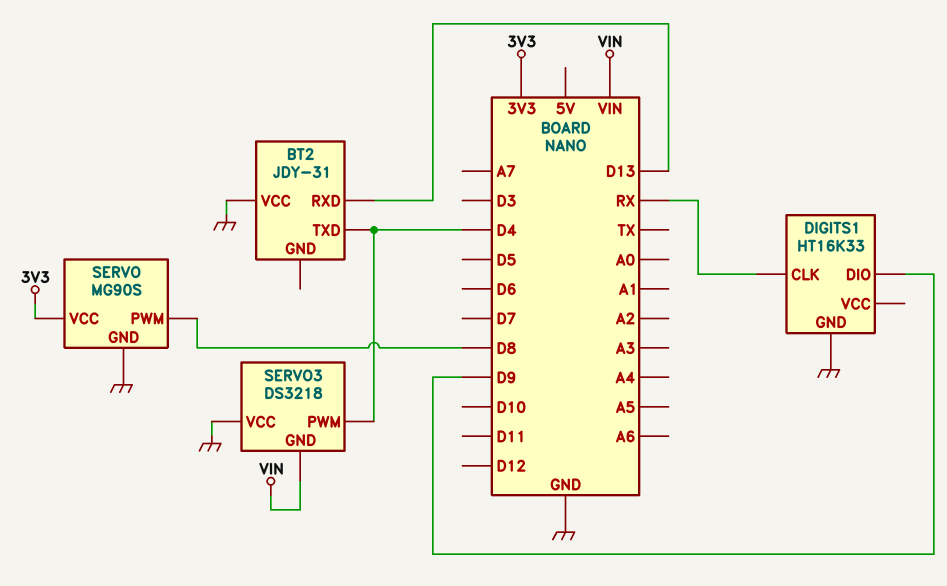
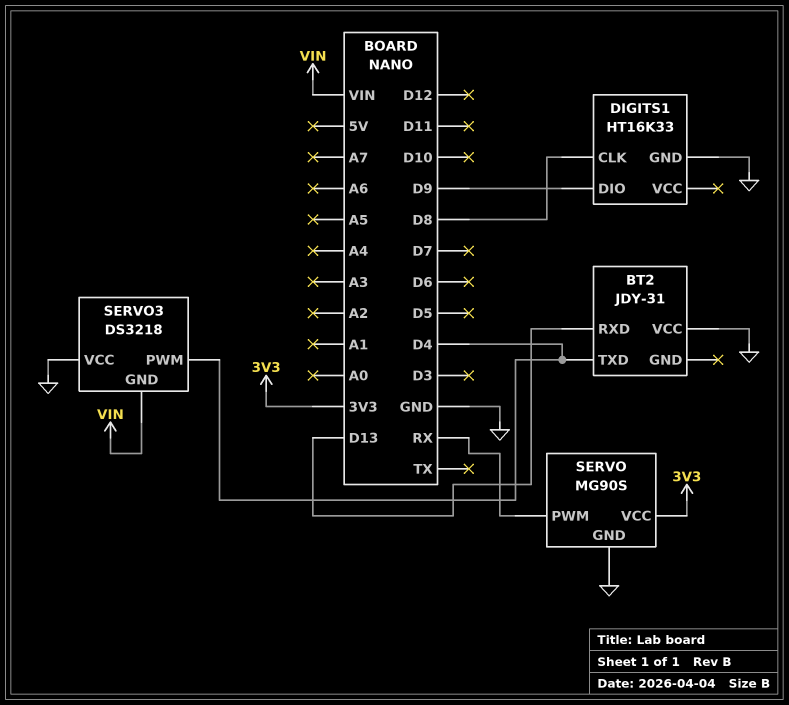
DIGITS1 pin CLK: RX -> D8
SERVO pin PWM: D8 -> RX

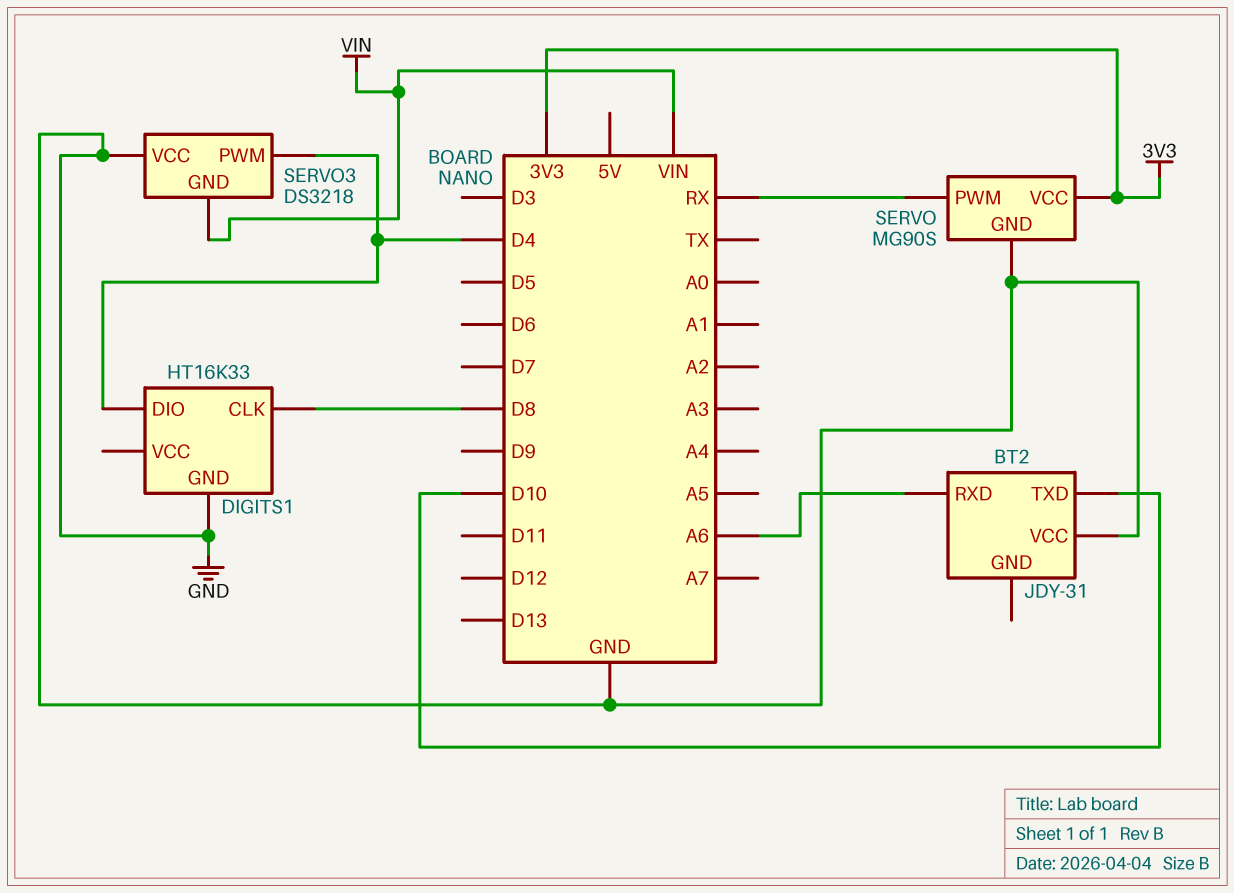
BT2 pin RXD: D13 -> A6
BT2 pin TXD: D4 -> D10
DIGITS1 pin DIO: D9 -> D4

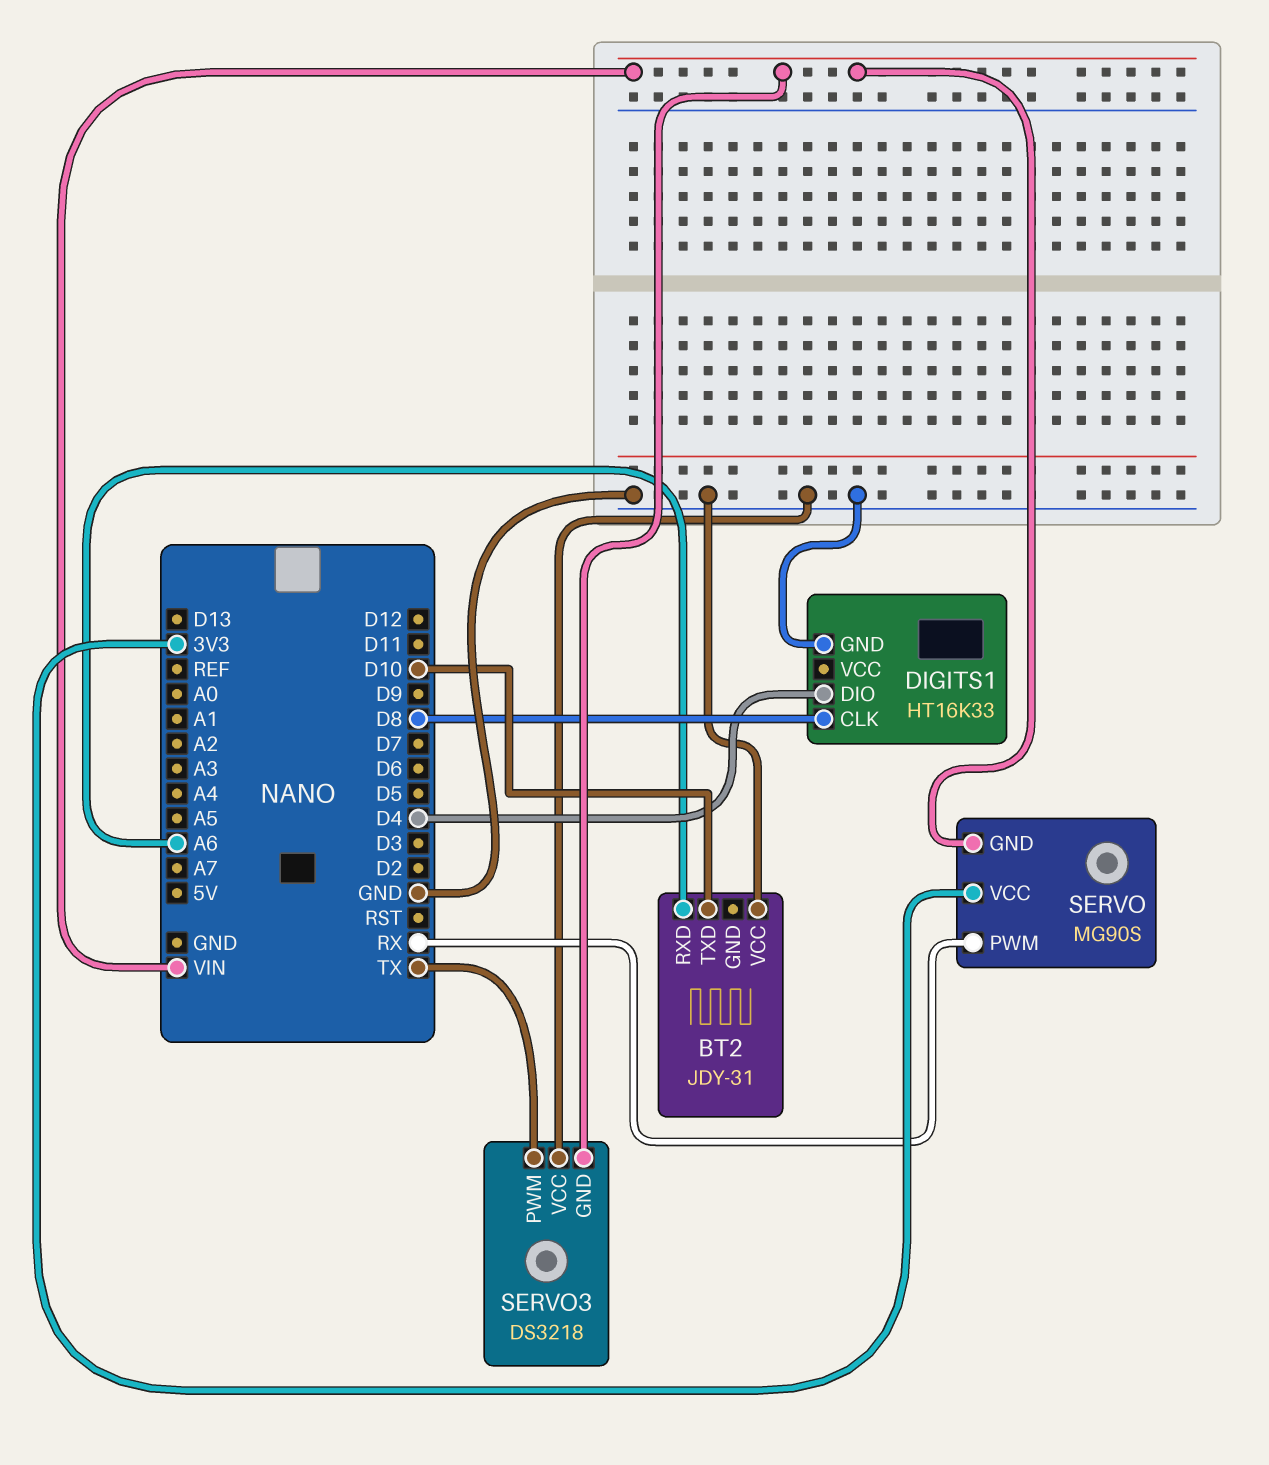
SERVO pin GND: GND -> VIN
SERVO3 pin PWM: D4 -> TX

